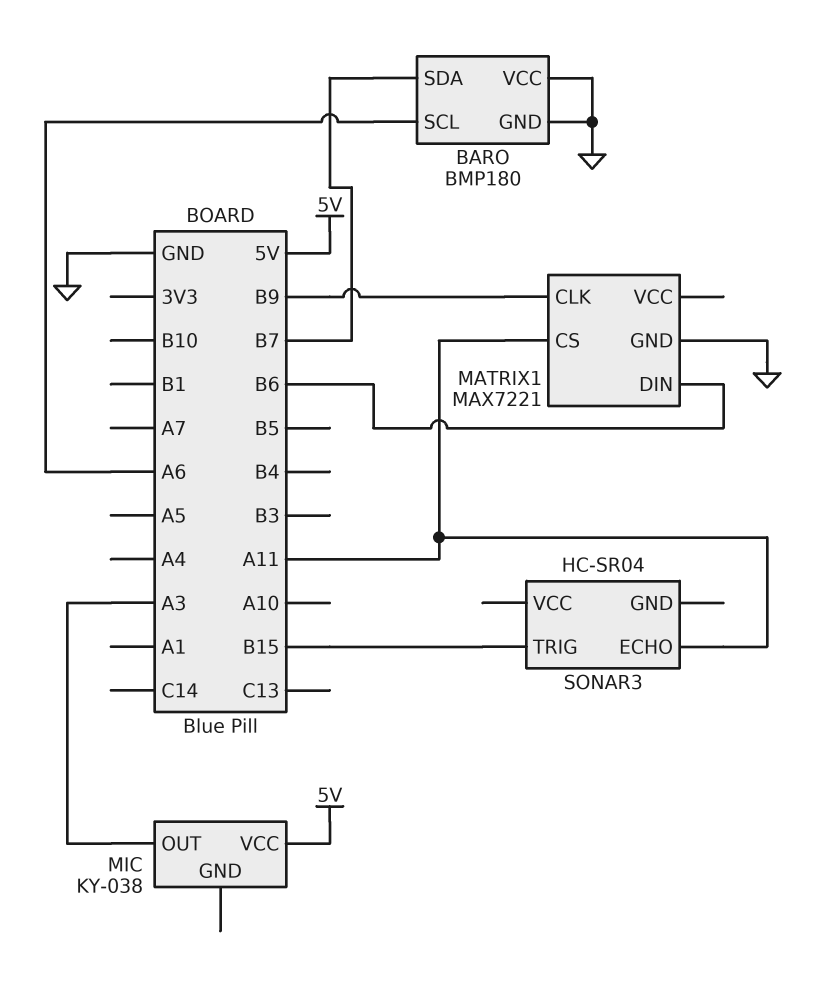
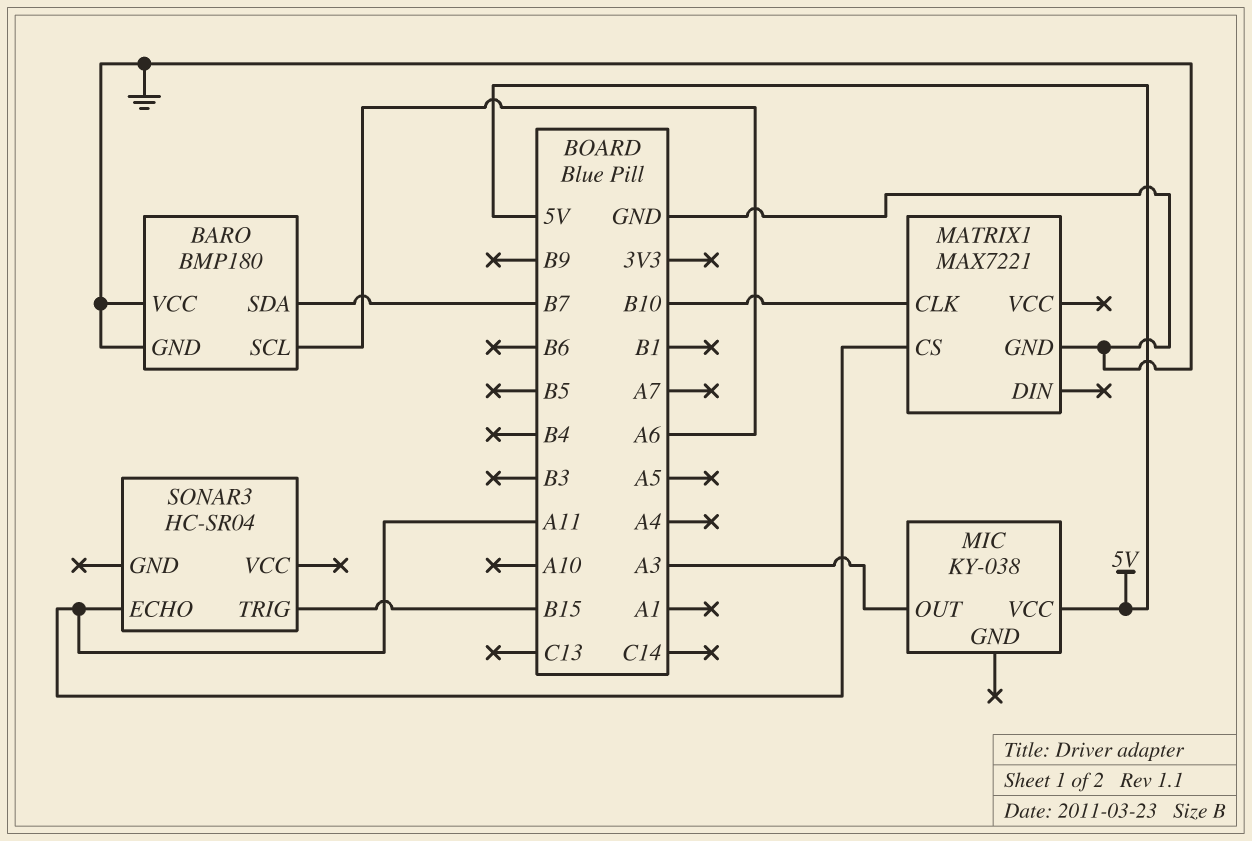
MATRIX1 pin CLK: B9 -> B10
MATRIX1 pin DIN: B6 -> none

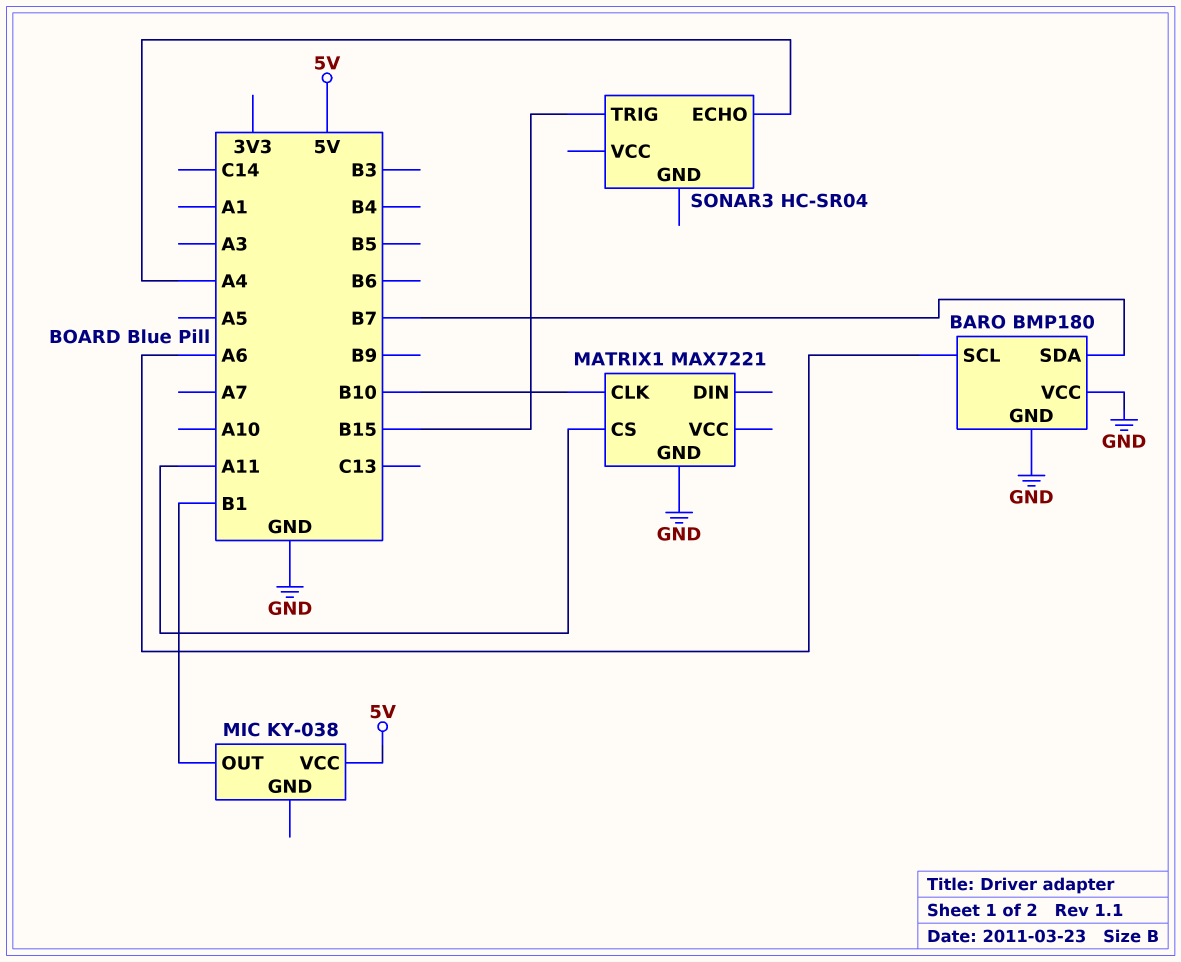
MIC pin OUT: A3 -> B1
SONAR3 pin ECHO: A11 -> A4

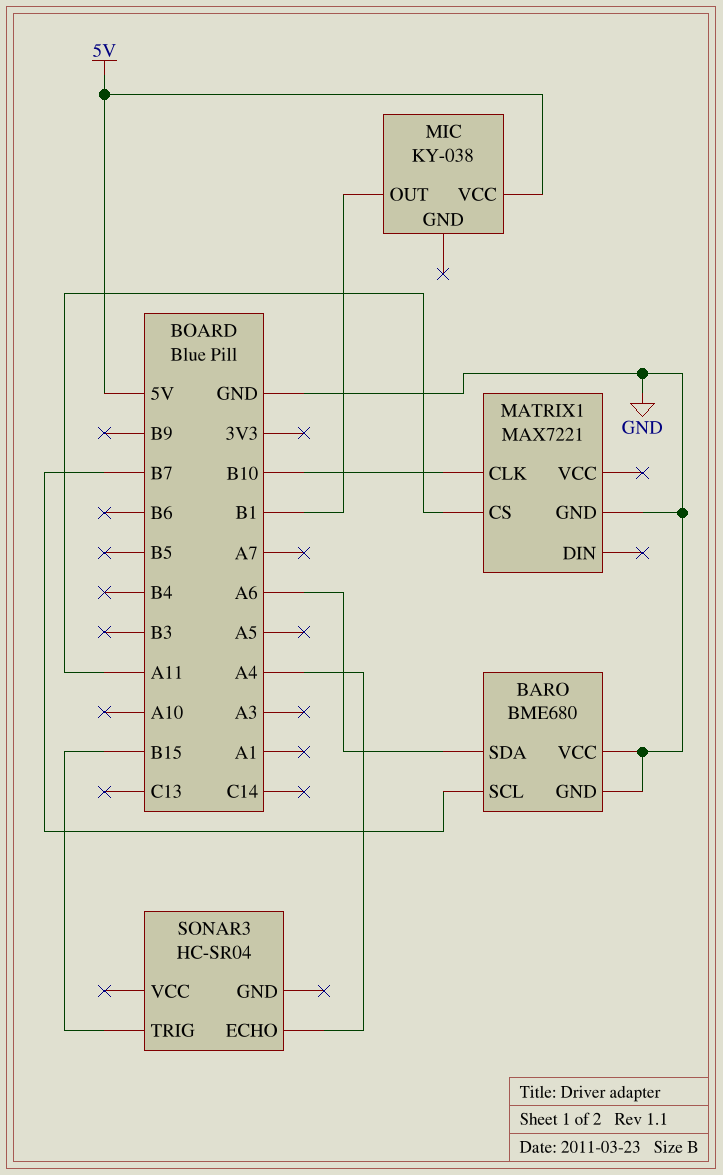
BARO: BMP180 -> BME680
BARO pin SCL: A6 -> B7
BARO pin SDA: B7 -> A6

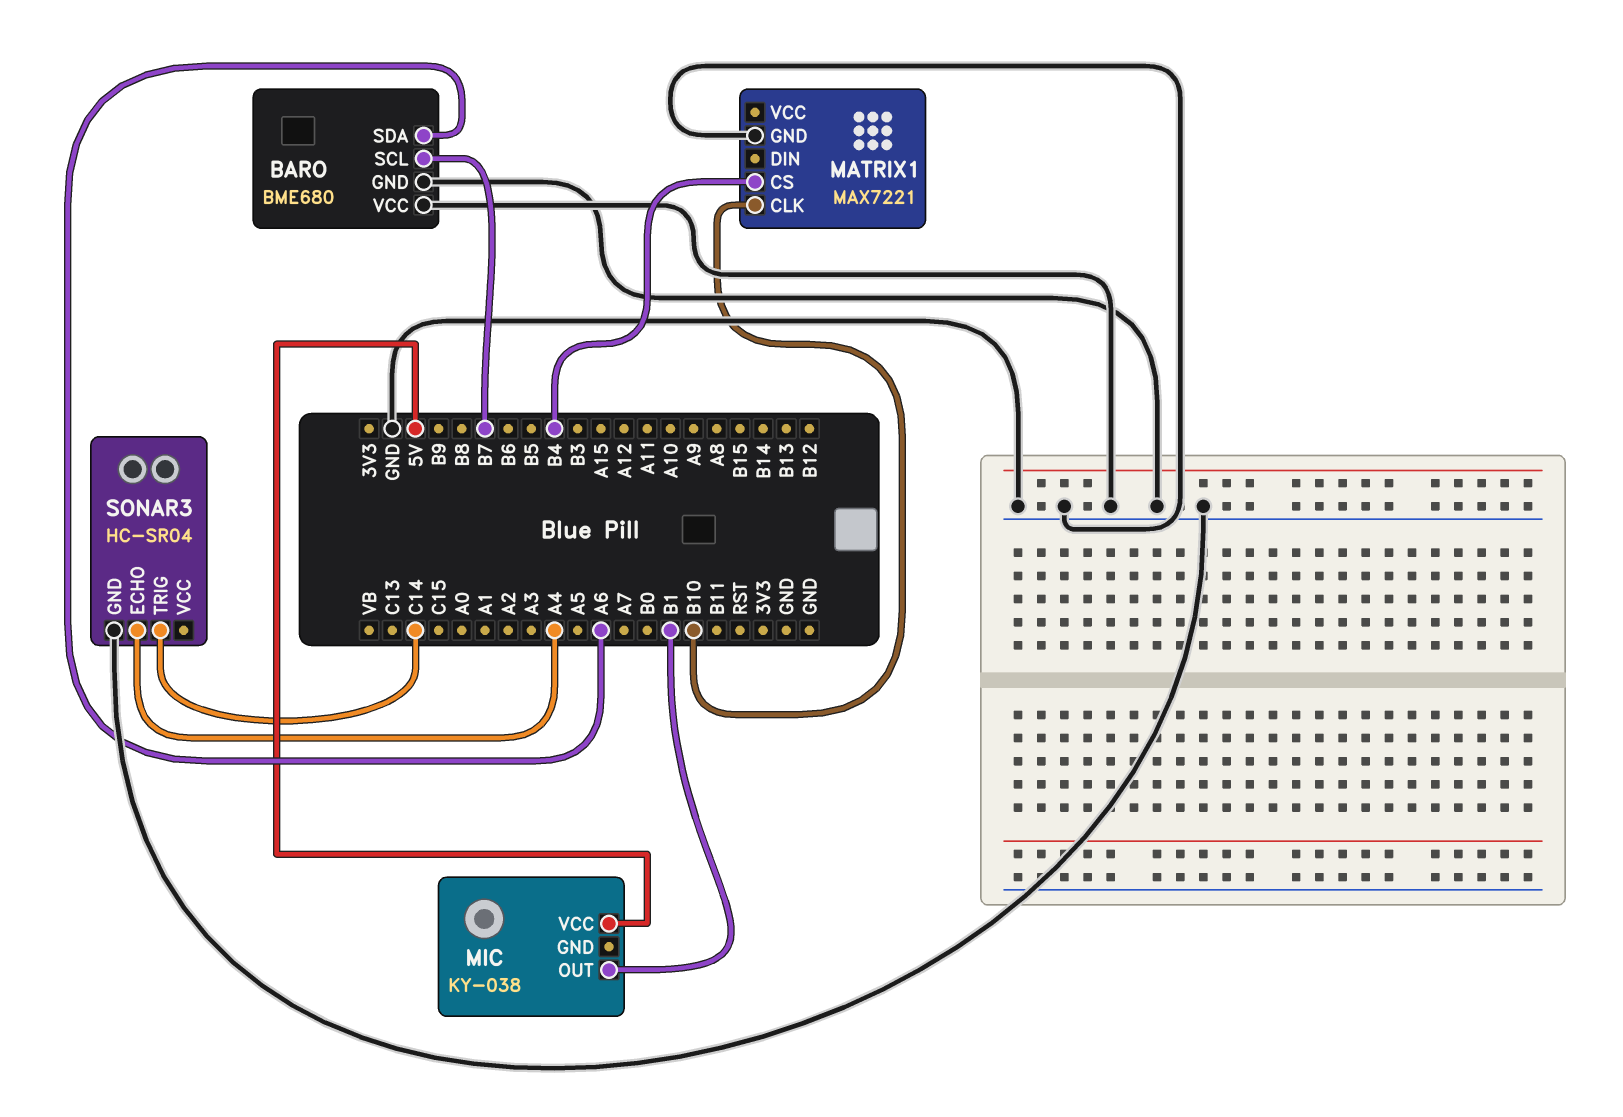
MATRIX1 pin CS: A11 -> B4
SONAR3 pin GND: none -> GND
SONAR3 pin TRIG: B15 -> C14

